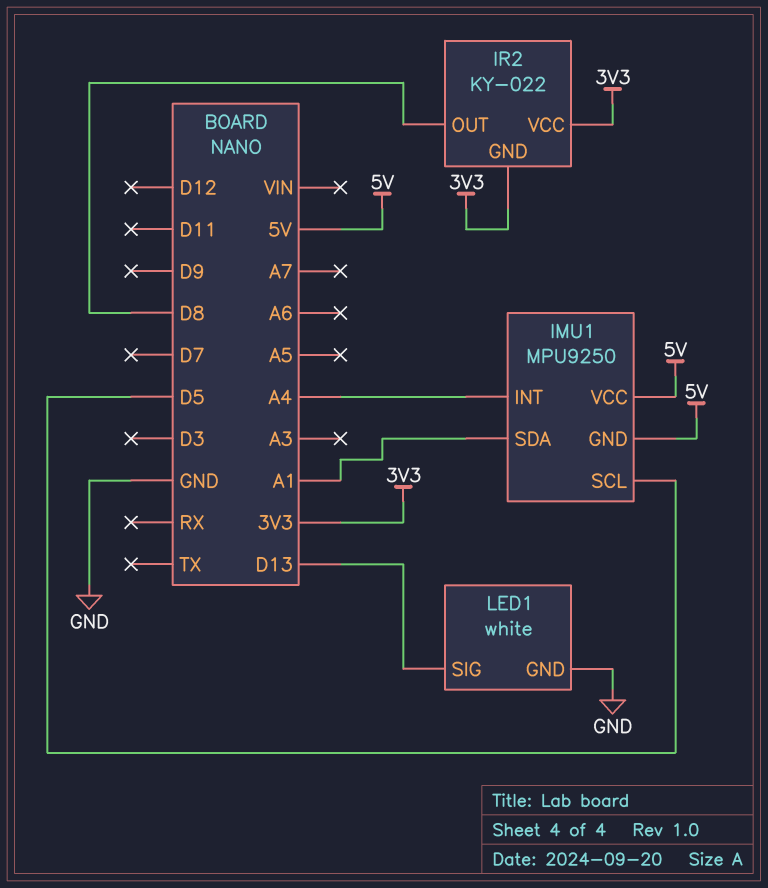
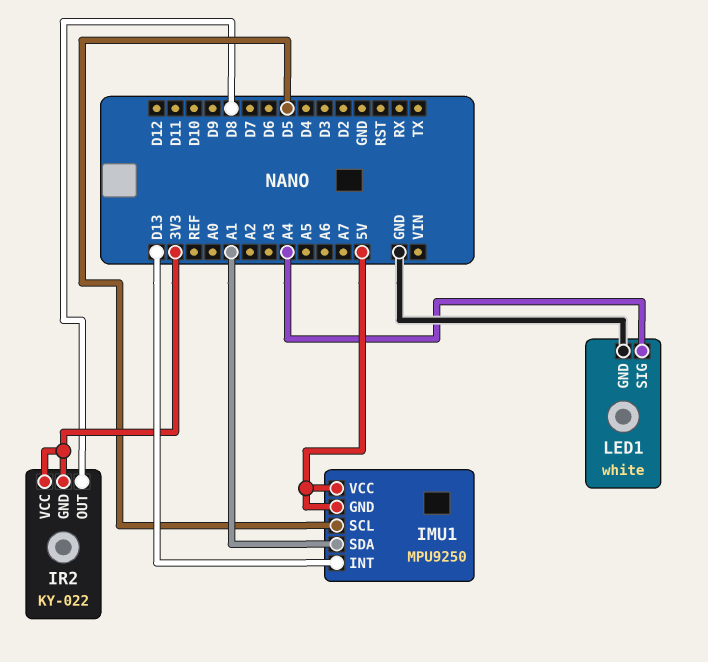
IMU1 pin INT: A4 -> D13
LED1 pin SIG: D13 -> A4

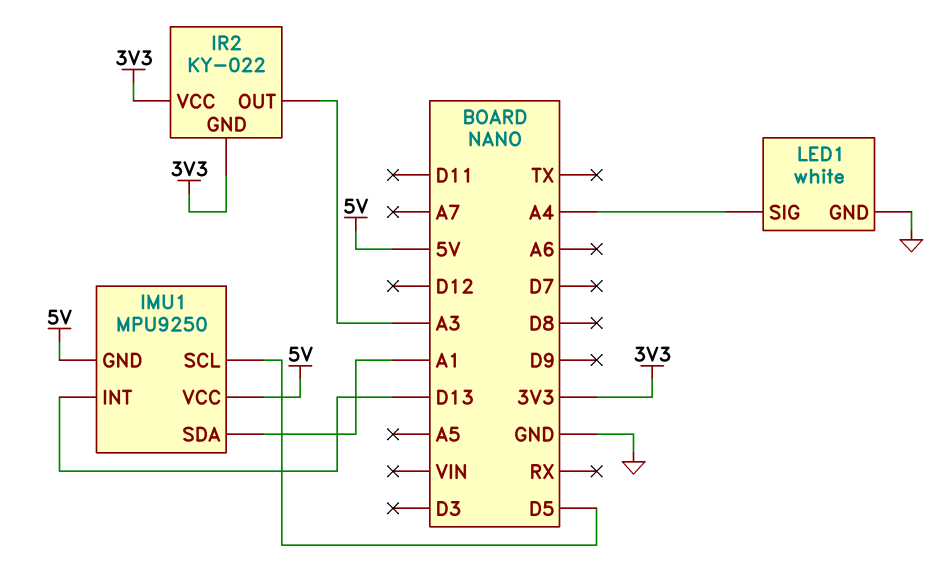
IR2 pin OUT: D8 -> A3

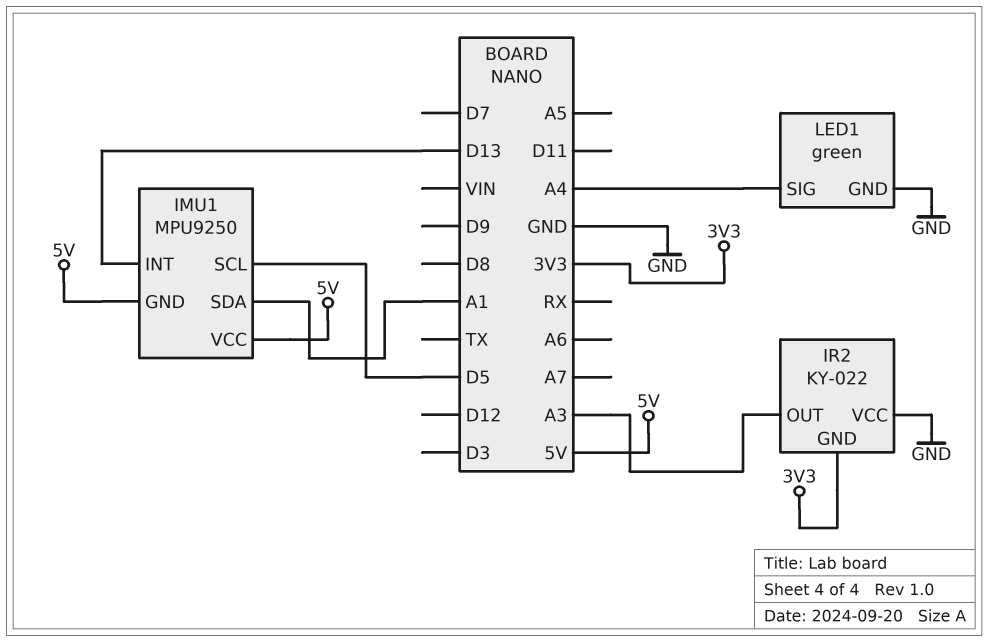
IR2 pin VCC: 3V3 -> GND
LED1: white -> green

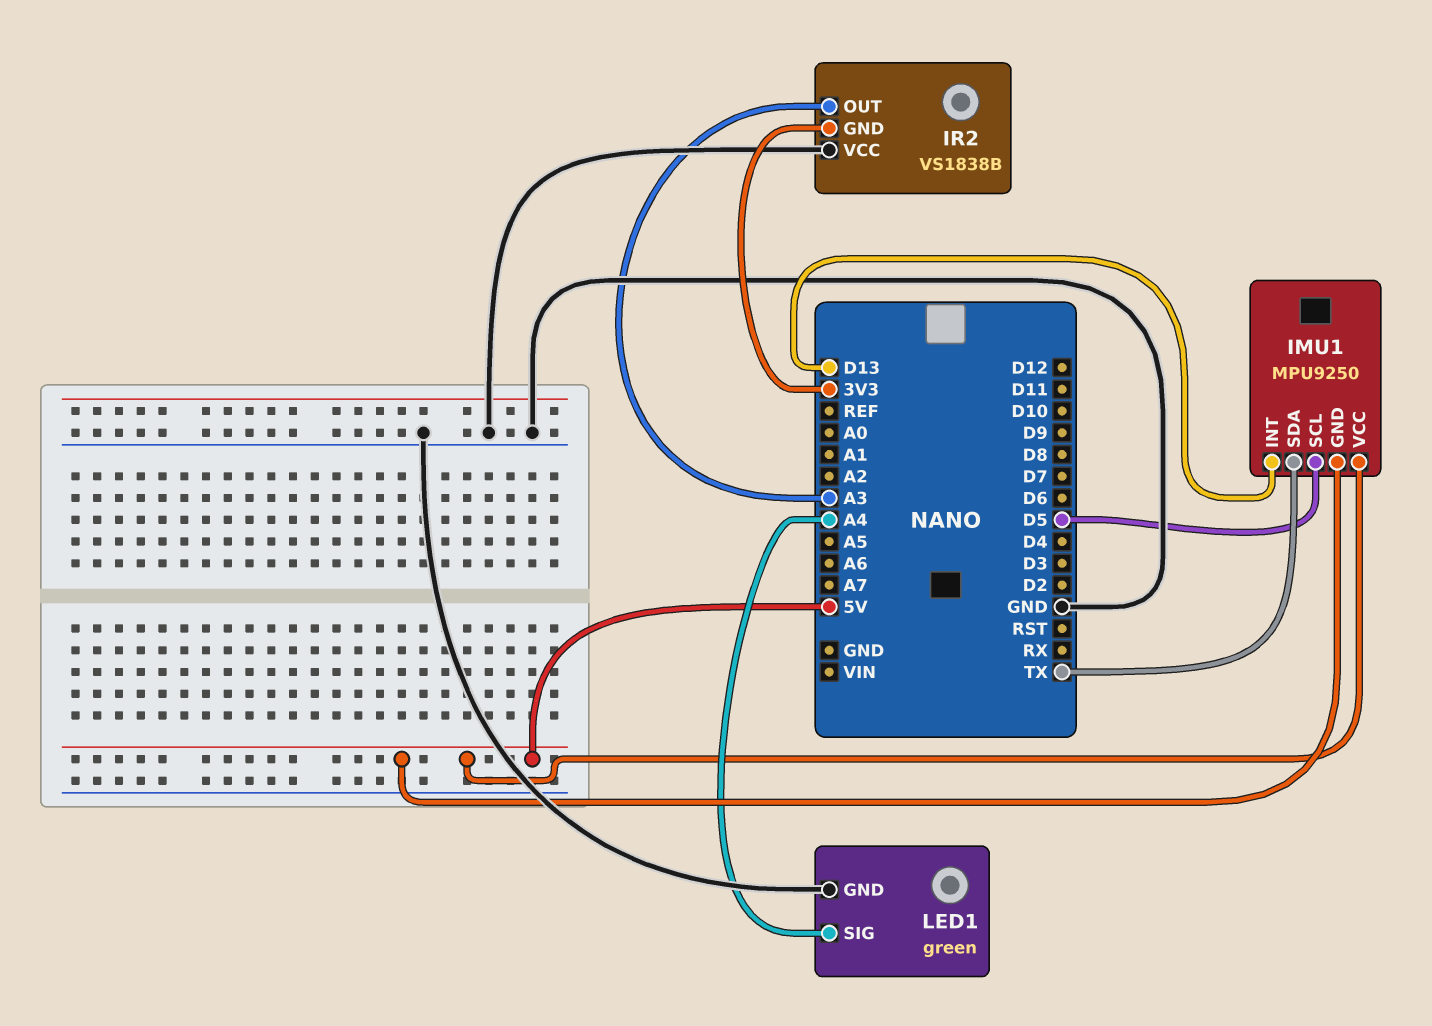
IMU1 pin SDA: A1 -> TX
IR2: KY-022 -> VS1838B

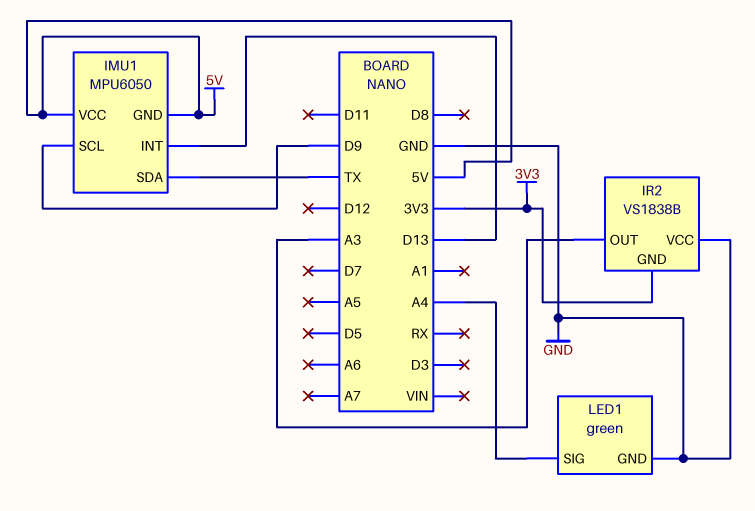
IMU1: MPU9250 -> MPU6050
IMU1 pin SCL: D5 -> D9

